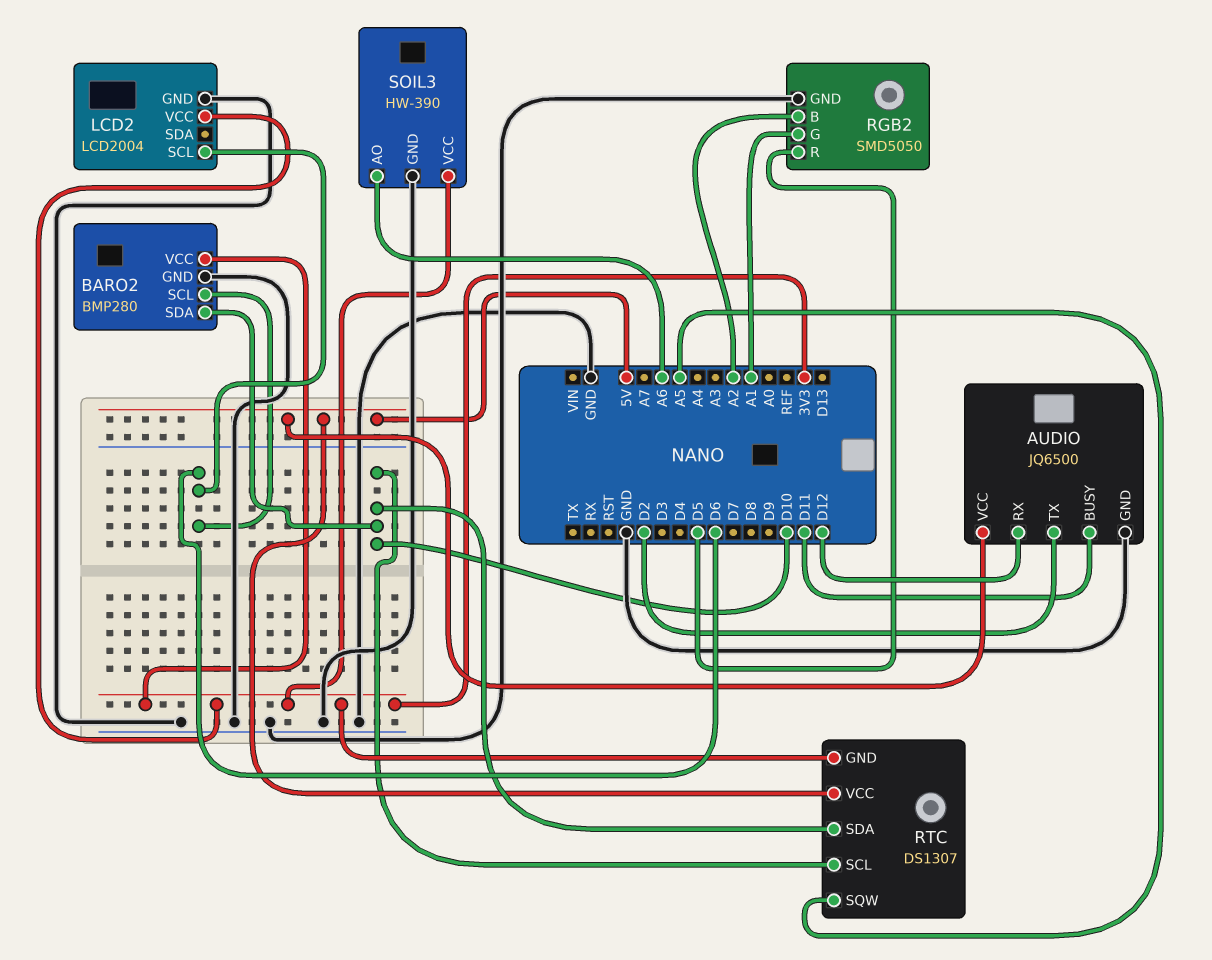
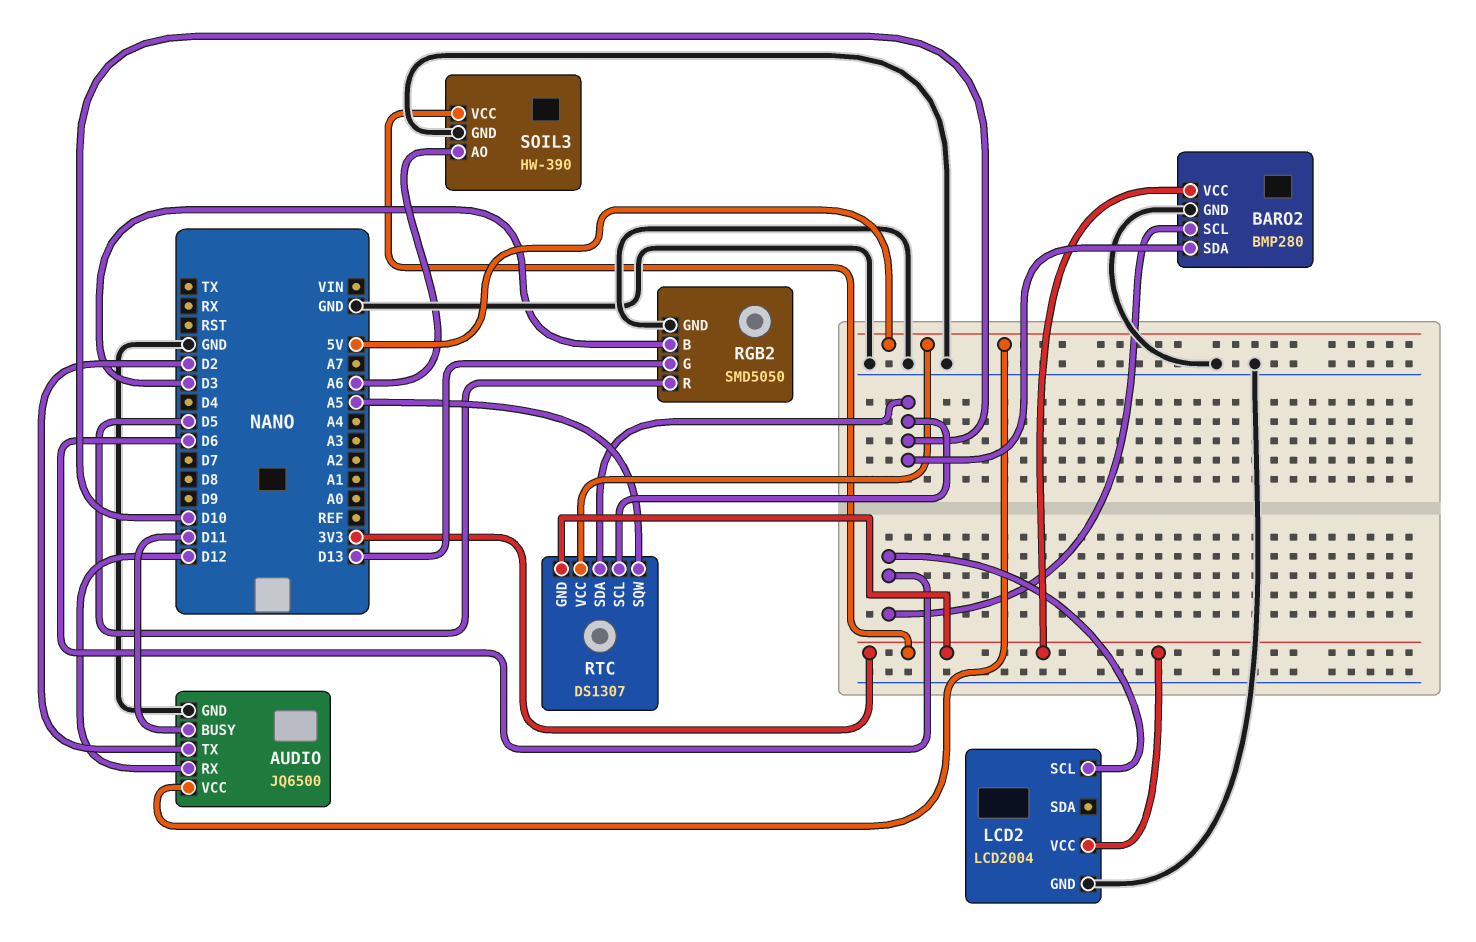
RGB2 pin B: A2 -> D3
RGB2 pin G: A1 -> D13

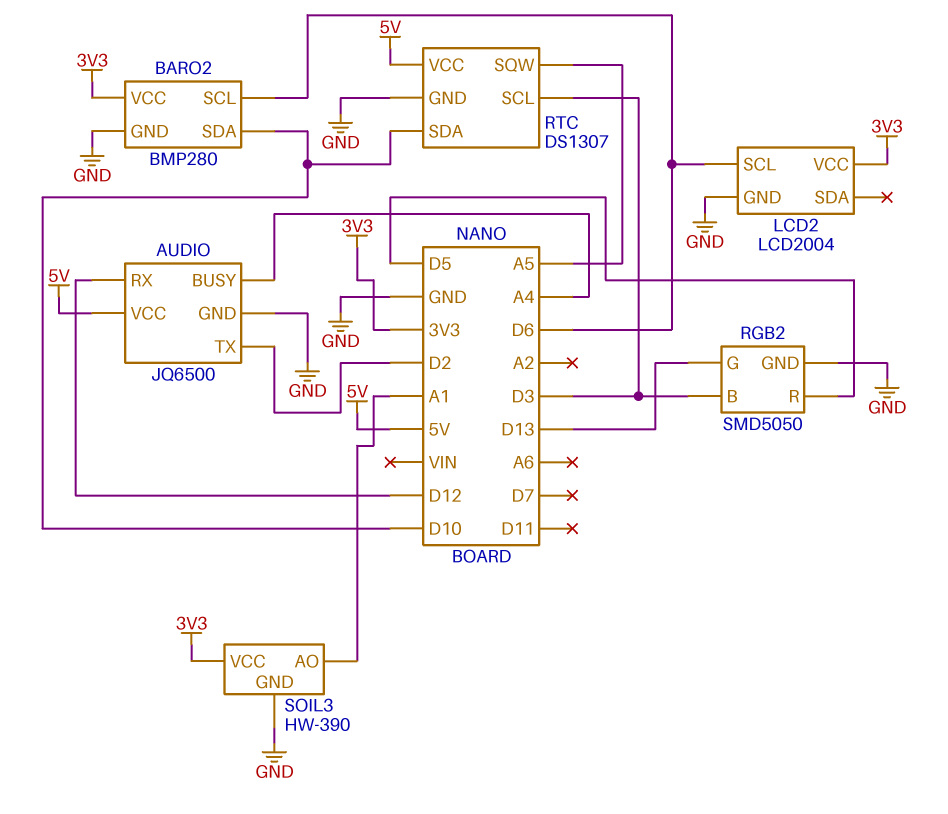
AUDIO pin BUSY: D11 -> A4
RTC pin GND: 3V3 -> GND
RTC pin SCL: D10 -> D3
SOIL3 pin AO: A6 -> A1

